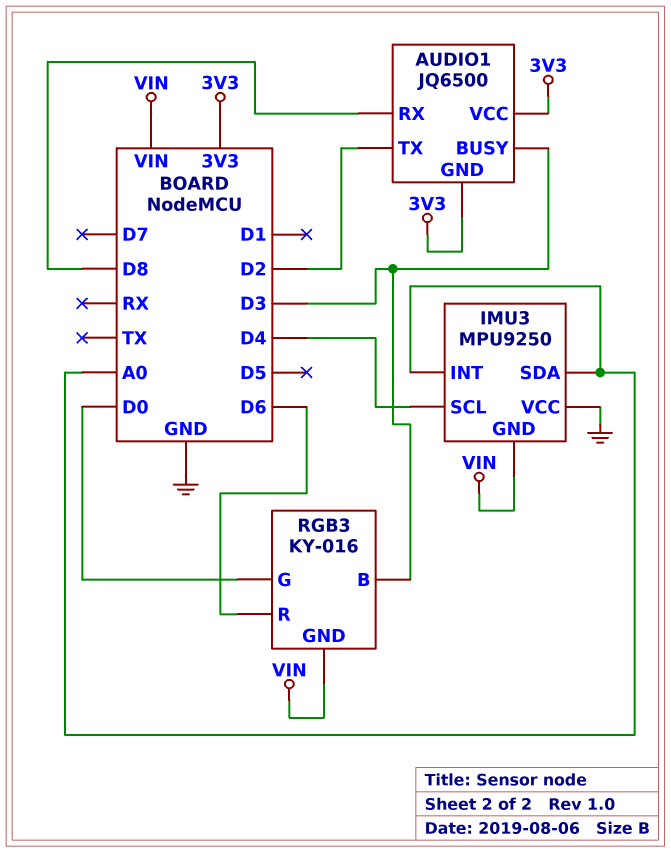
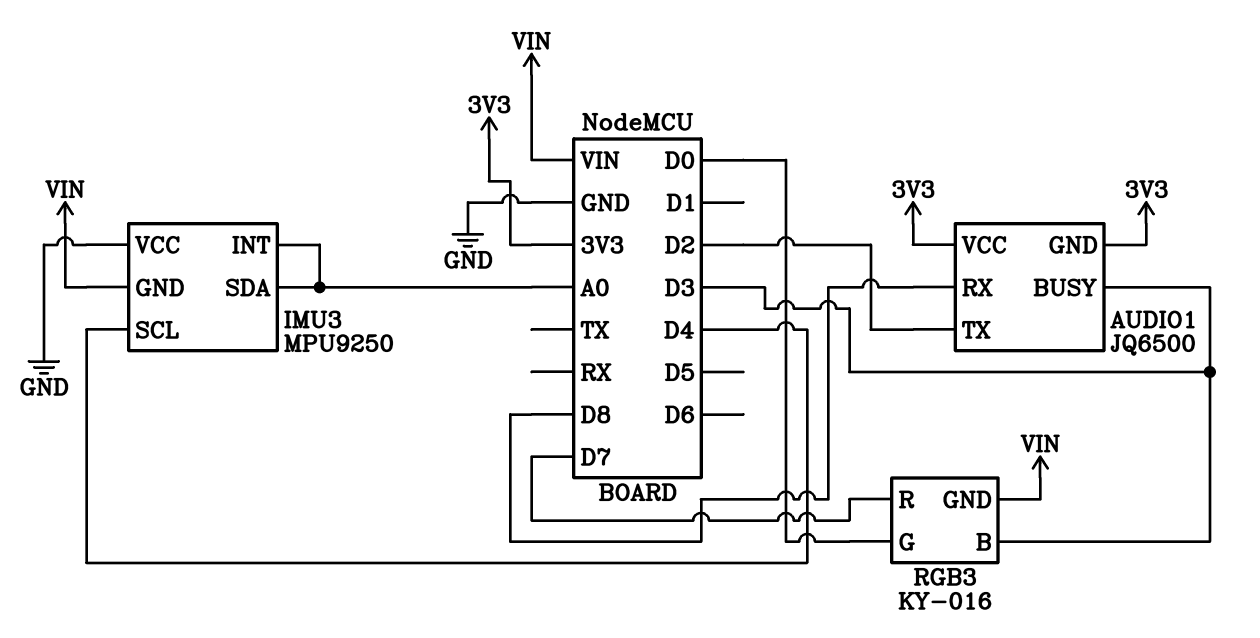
RGB3 pin R: D6 -> D7

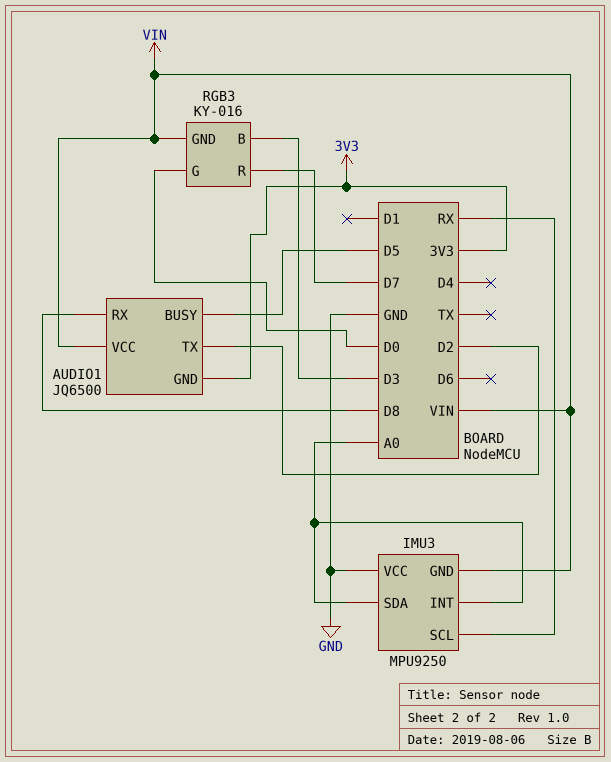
AUDIO1 pin BUSY: D3 -> D5
AUDIO1 pin VCC: 3V3 -> VIN
IMU3 pin SCL: D4 -> RX

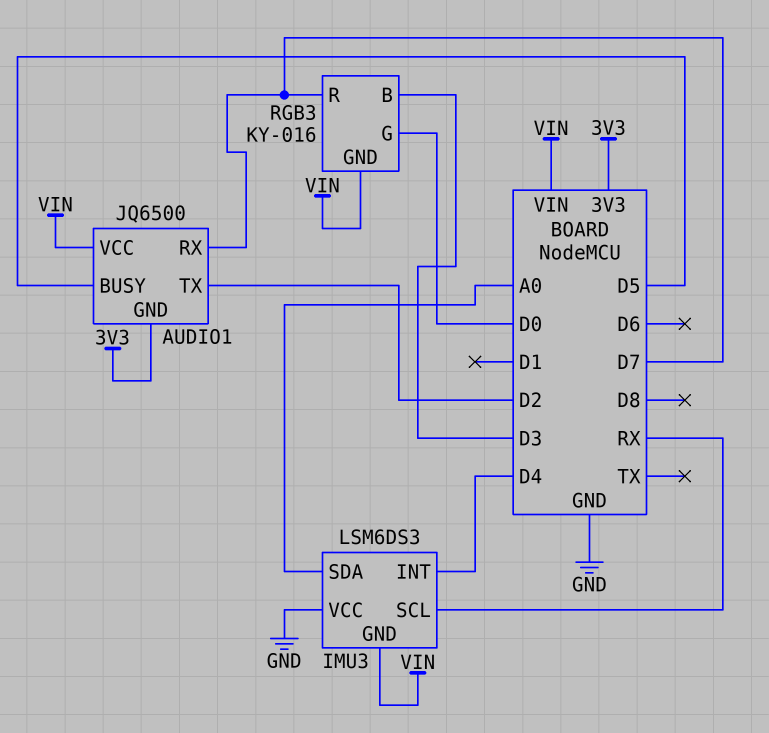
AUDIO1 pin RX: D8 -> D7
IMU3: MPU9250 -> LSM6DS3
IMU3 pin INT: A0 -> D4

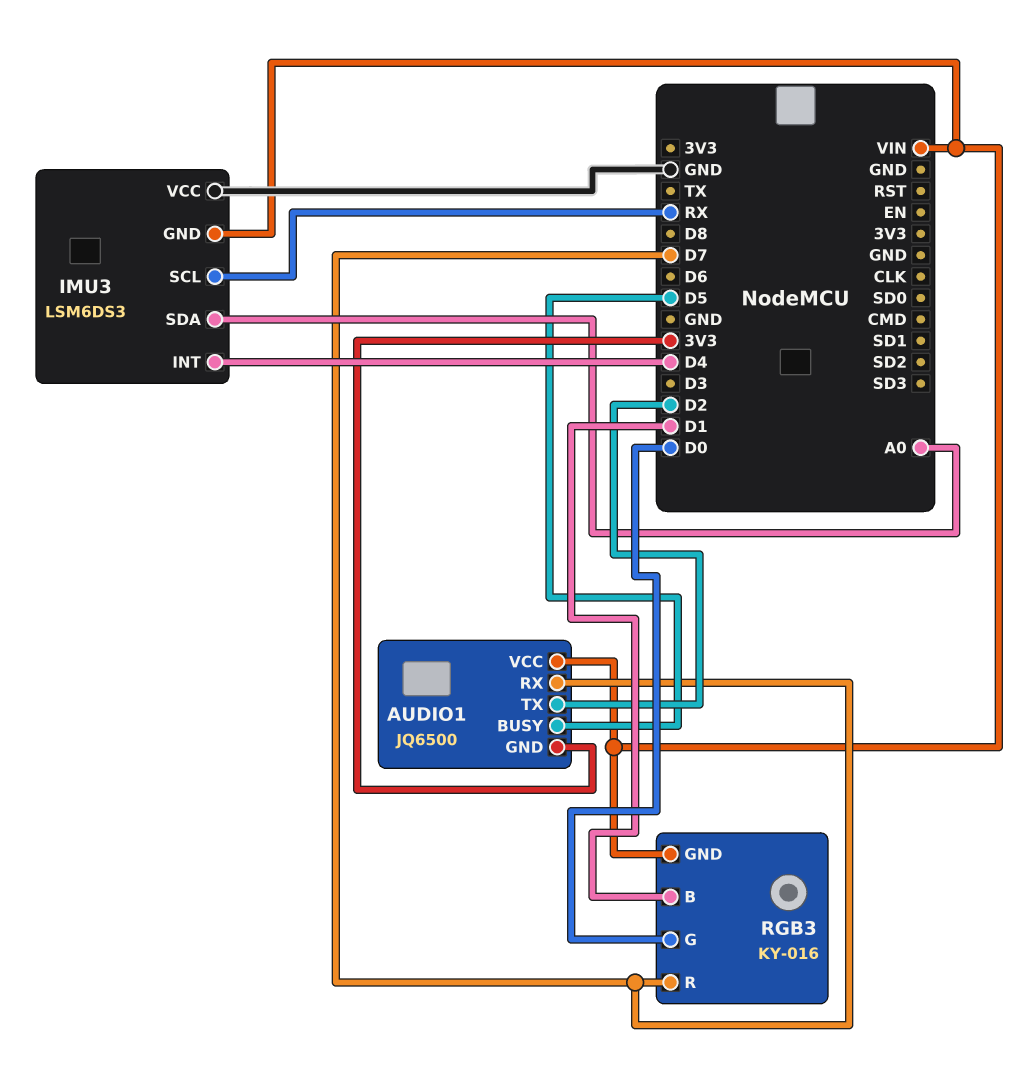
RGB3 pin B: D3 -> D1

